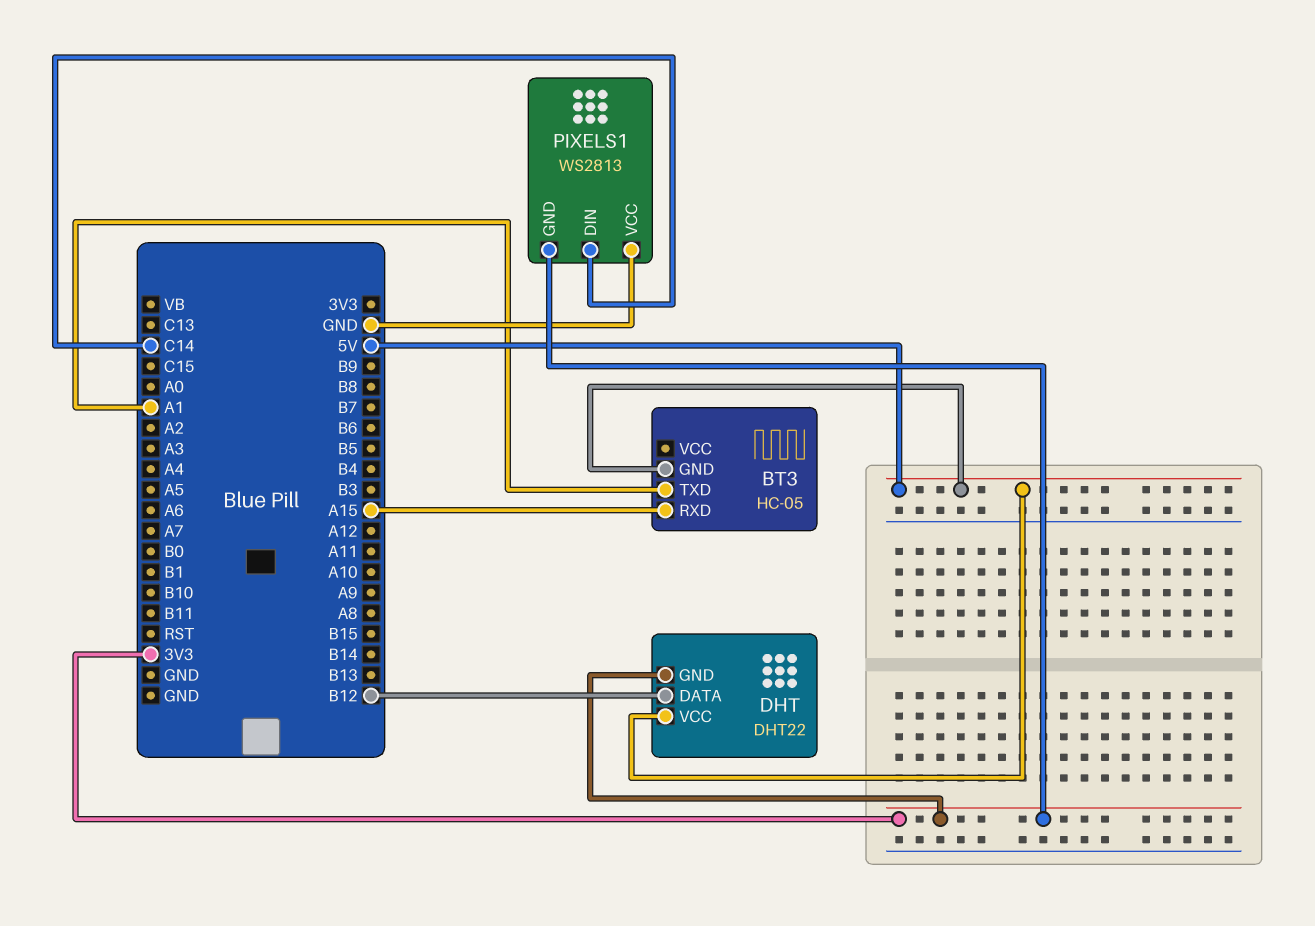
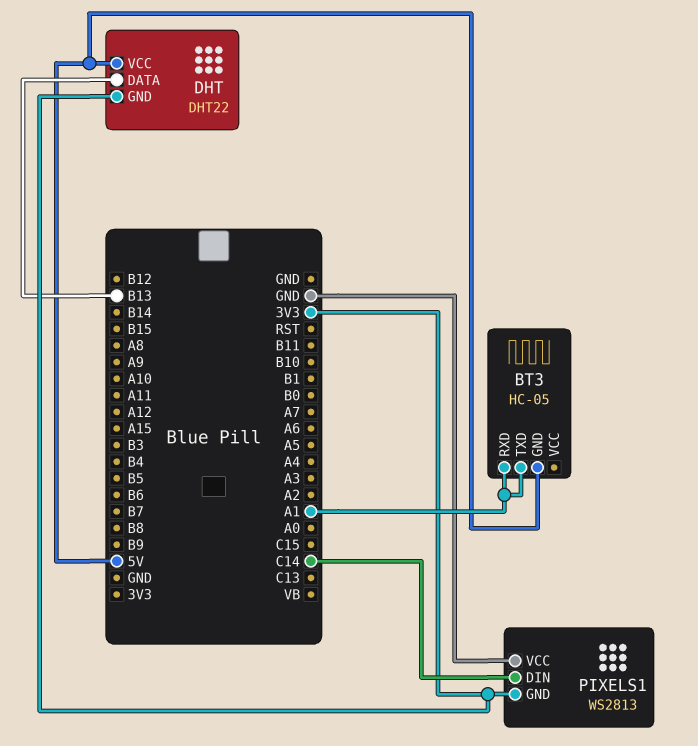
BT3 pin RXD: A15 -> A1
DHT pin DATA: B12 -> B13

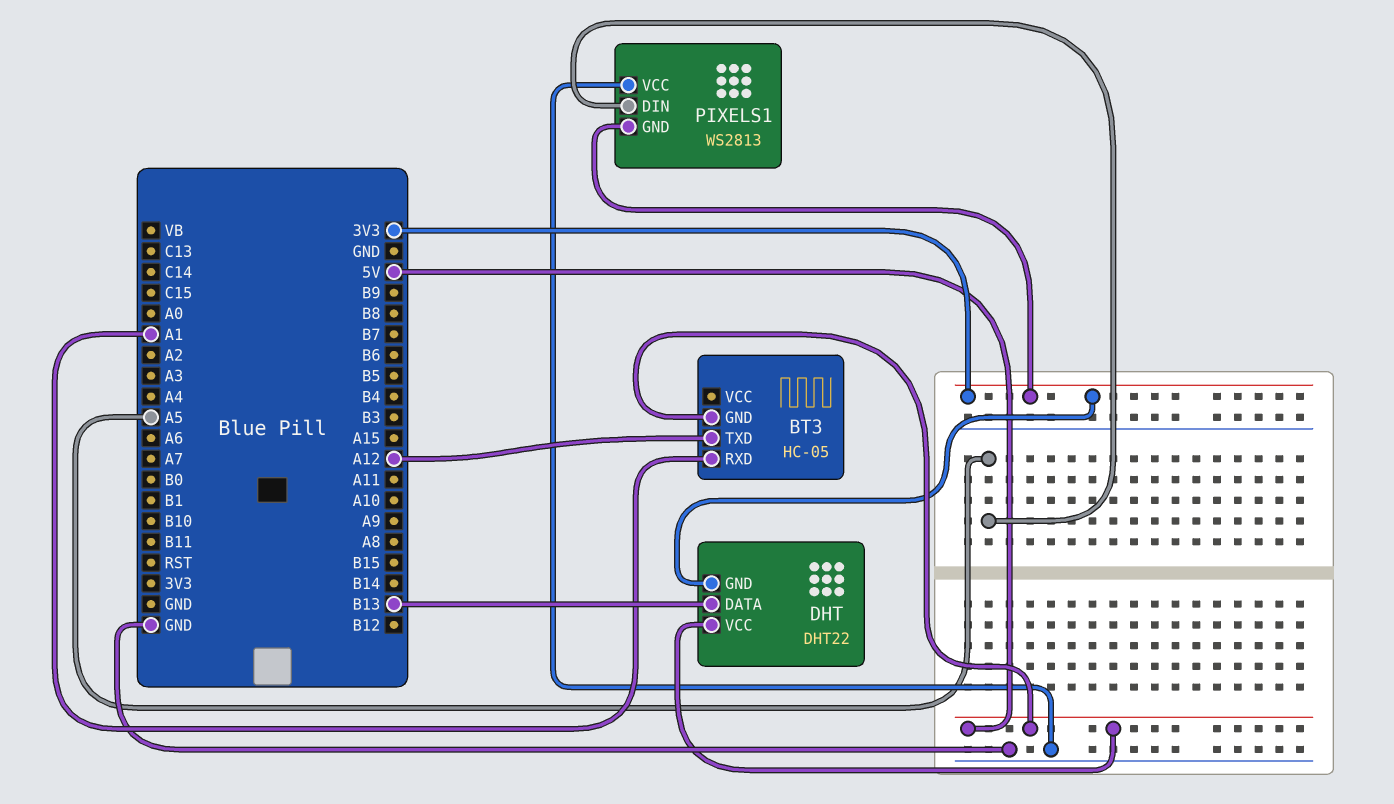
BT3 pin TXD: A1 -> A12
PIXELS1 pin DIN: C14 -> A5

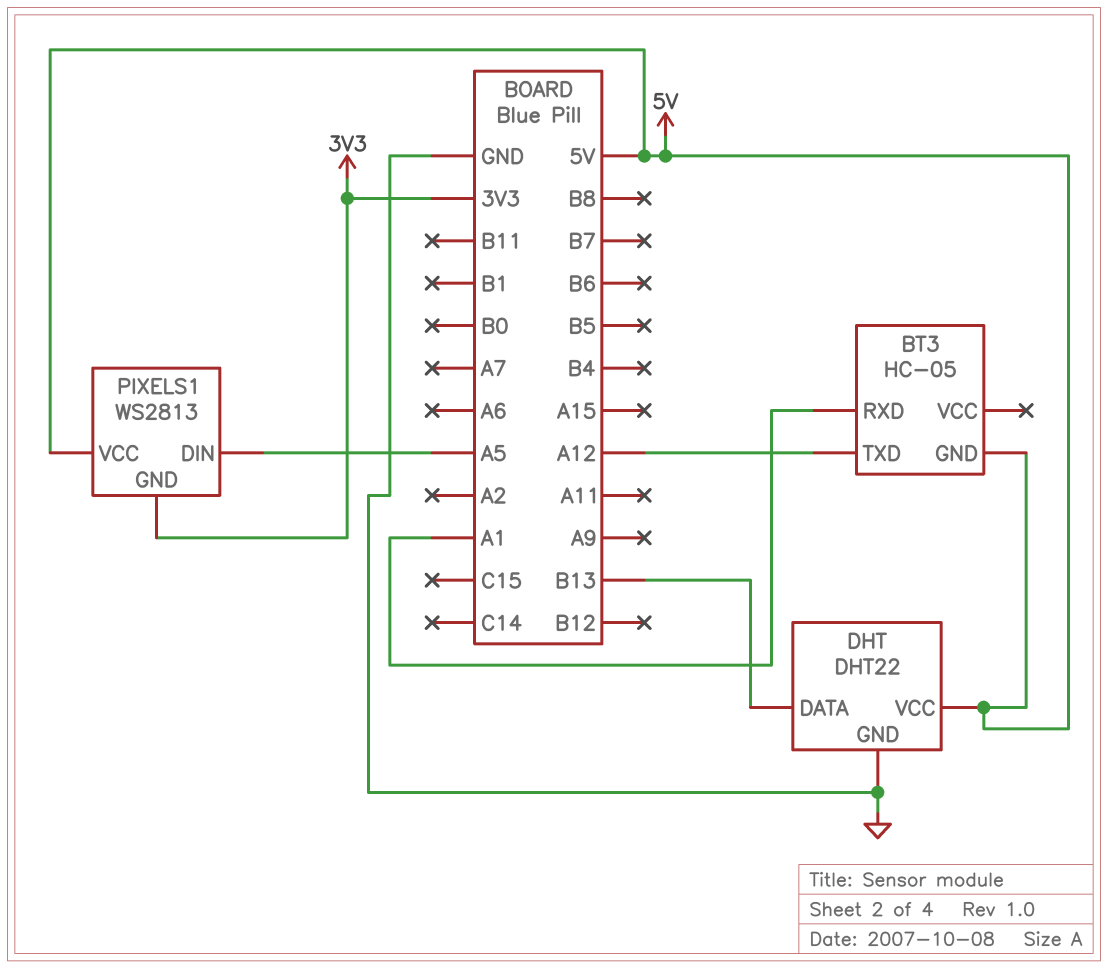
DHT pin GND: 3V3 -> GND
PIXELS1 pin VCC: GND -> 5V

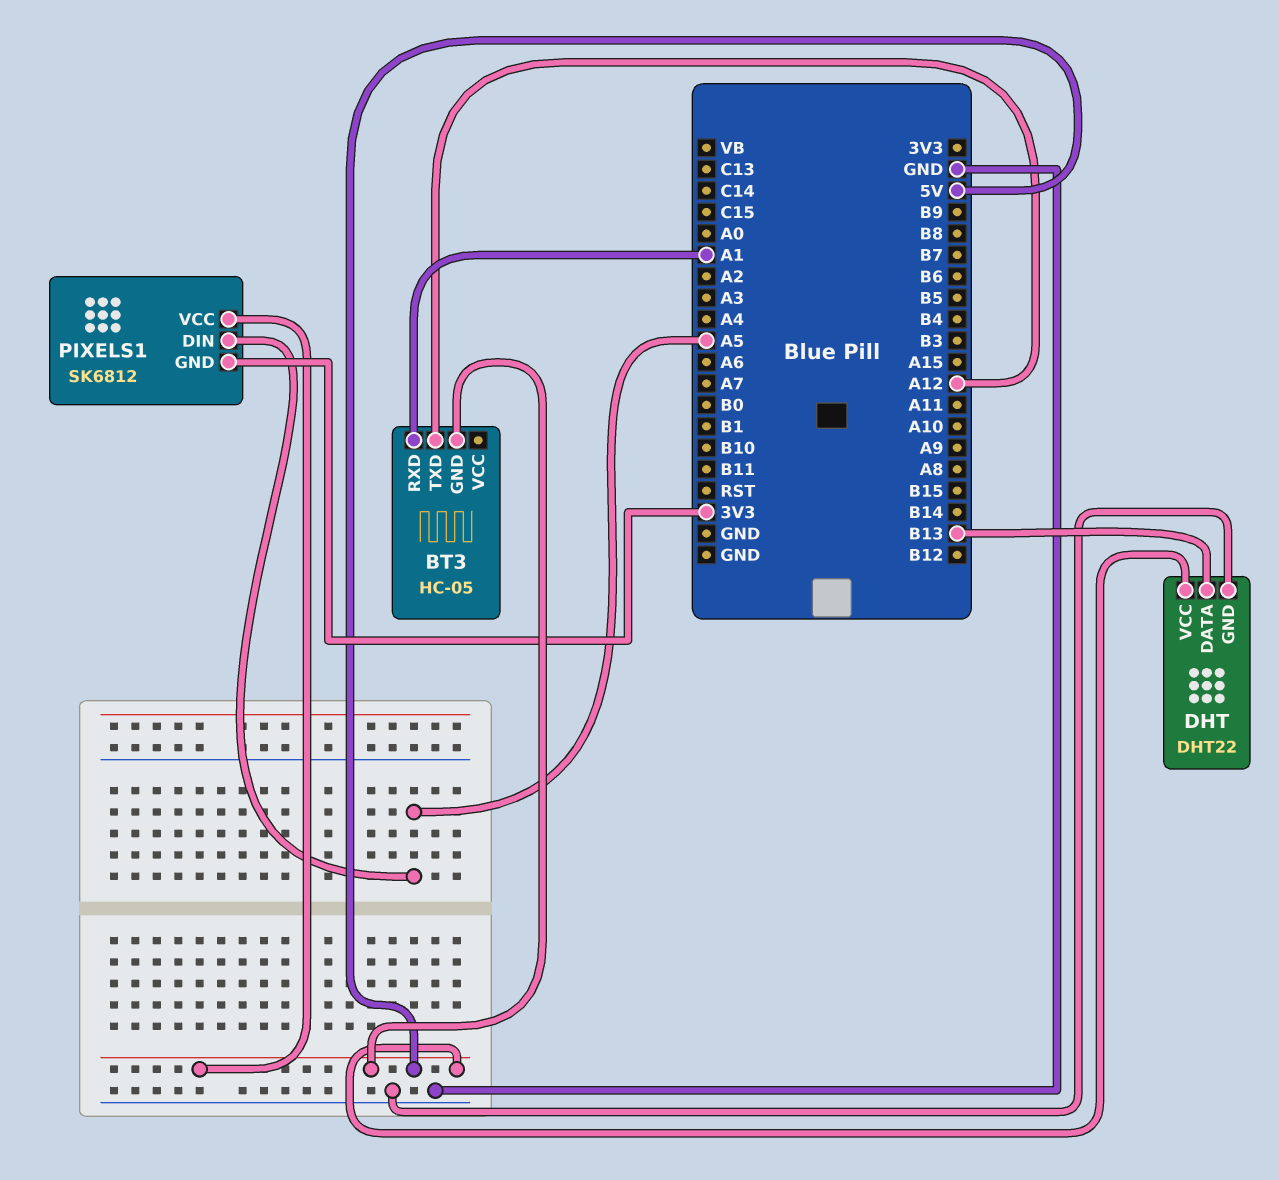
PIXELS1: WS2813 -> SK6812

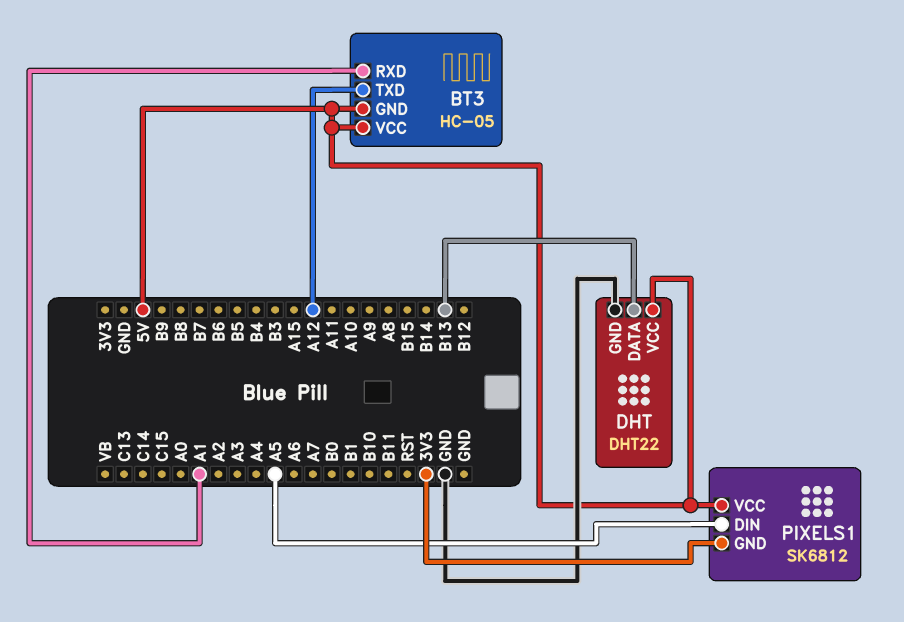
BT3 pin VCC: none -> 5V

